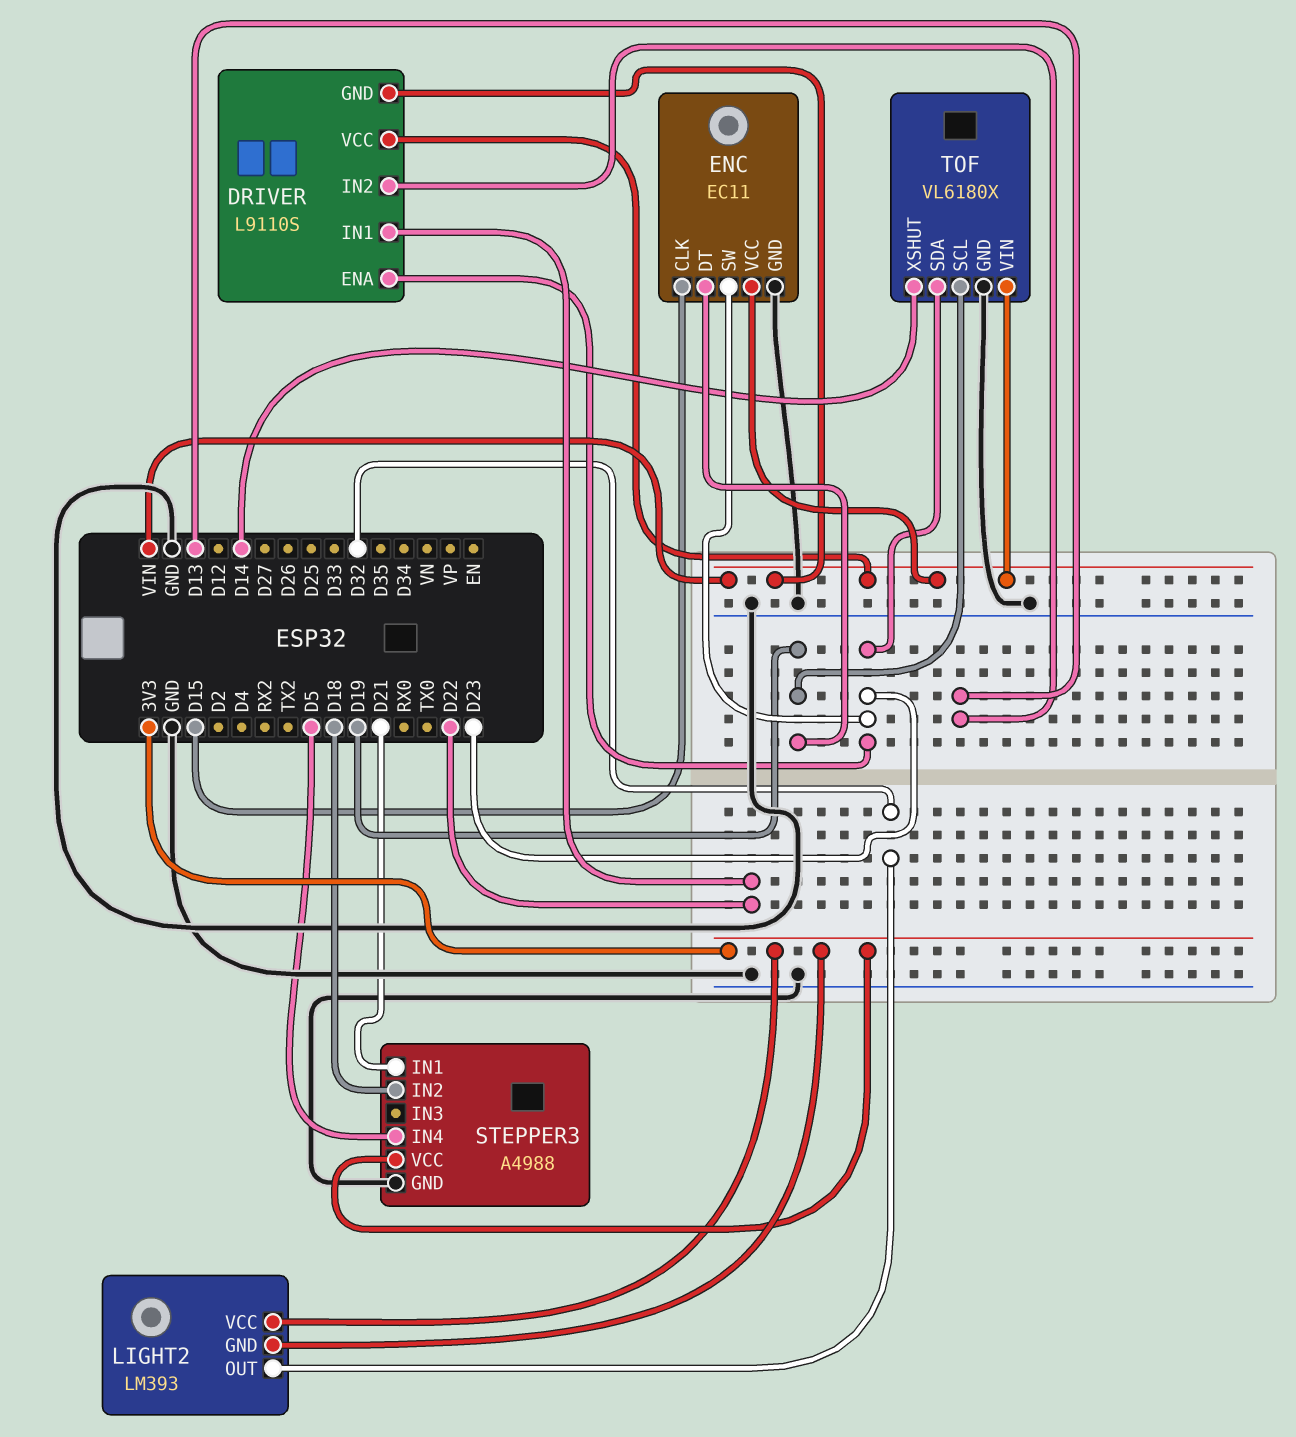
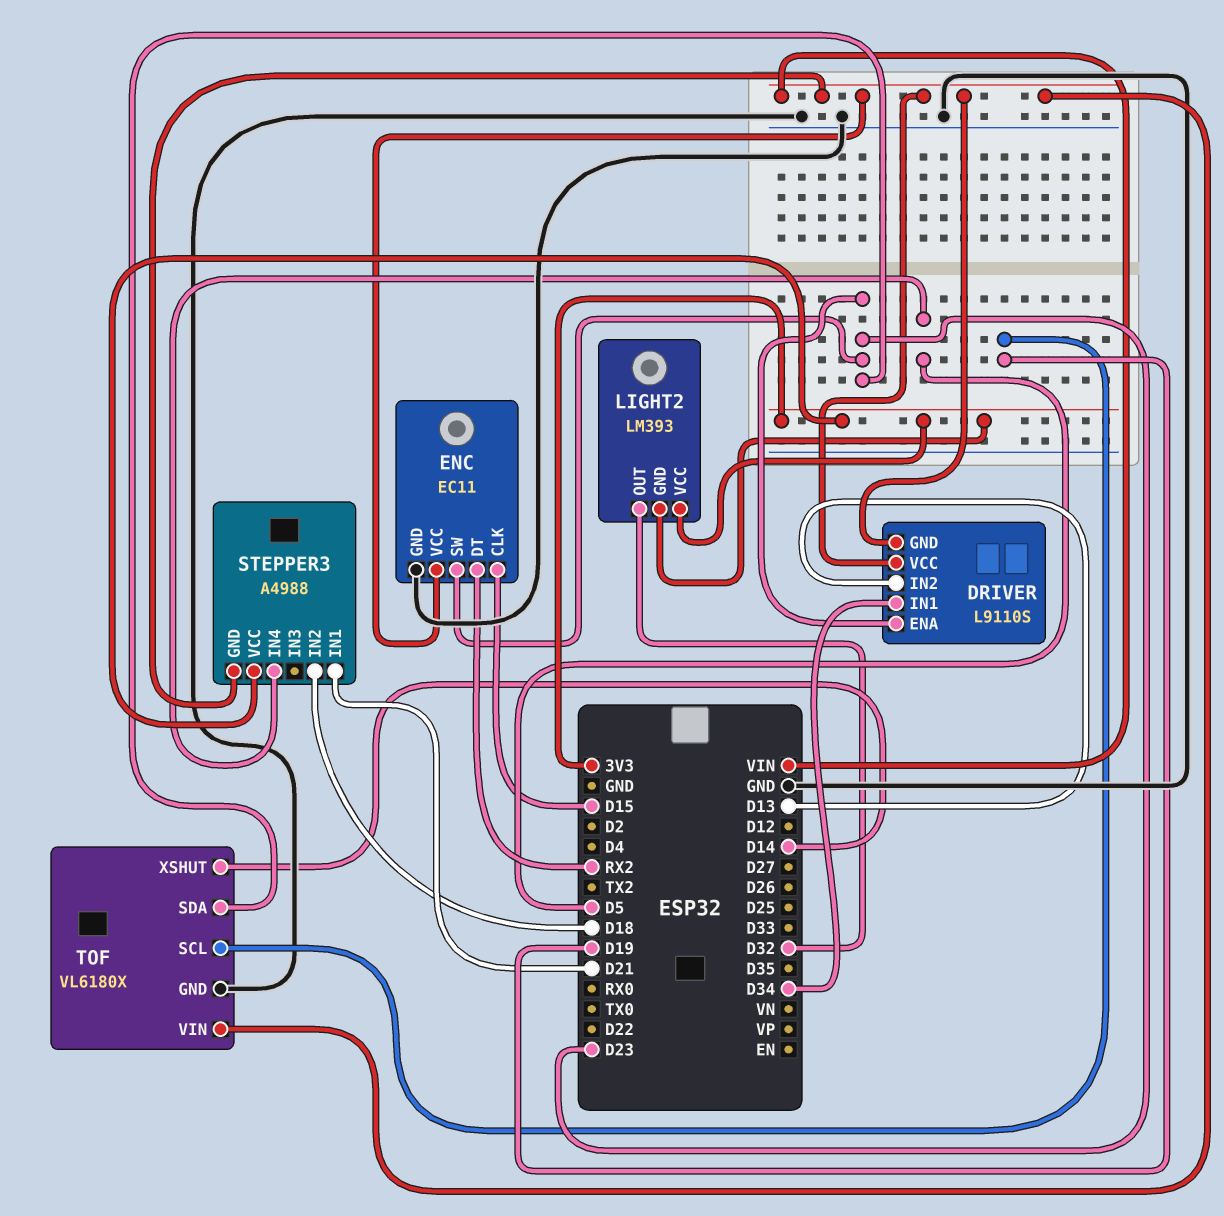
DRIVER pin IN1: D22 -> D34
ENC pin DT: D19 -> RX2
STEPPER3 pin GND: GND -> VIN

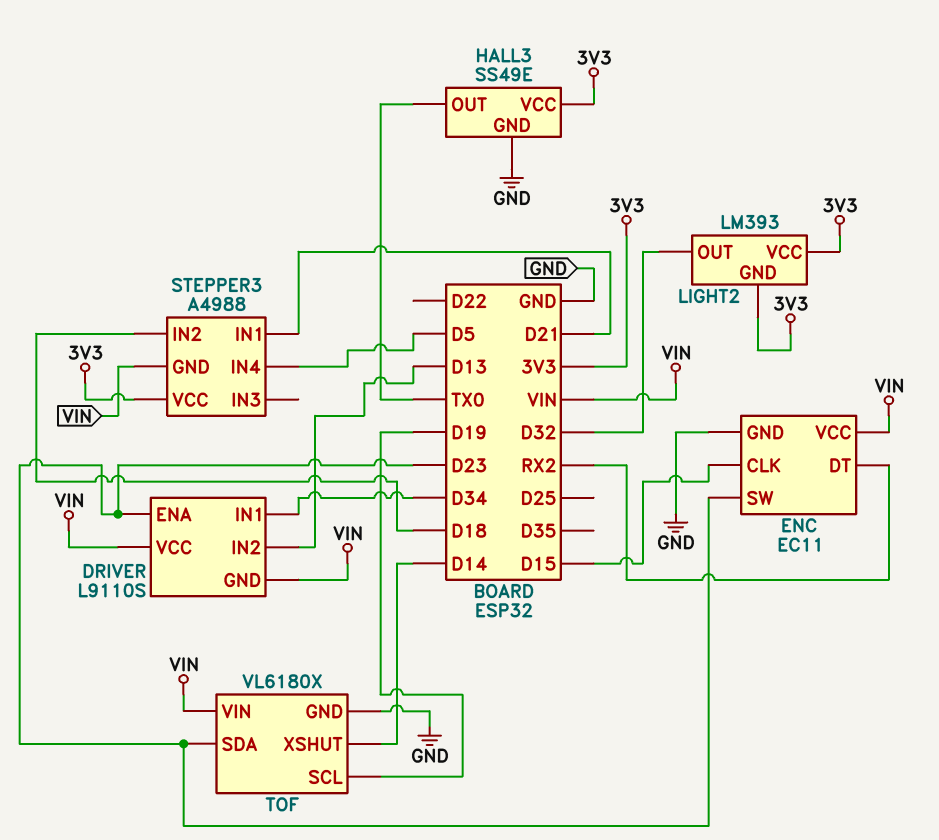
HALL3: none -> SS49E
HALL3 pin GND: none -> GND
HALL3 pin OUT: none -> TX0
HALL3 pin VCC: none -> 3V3

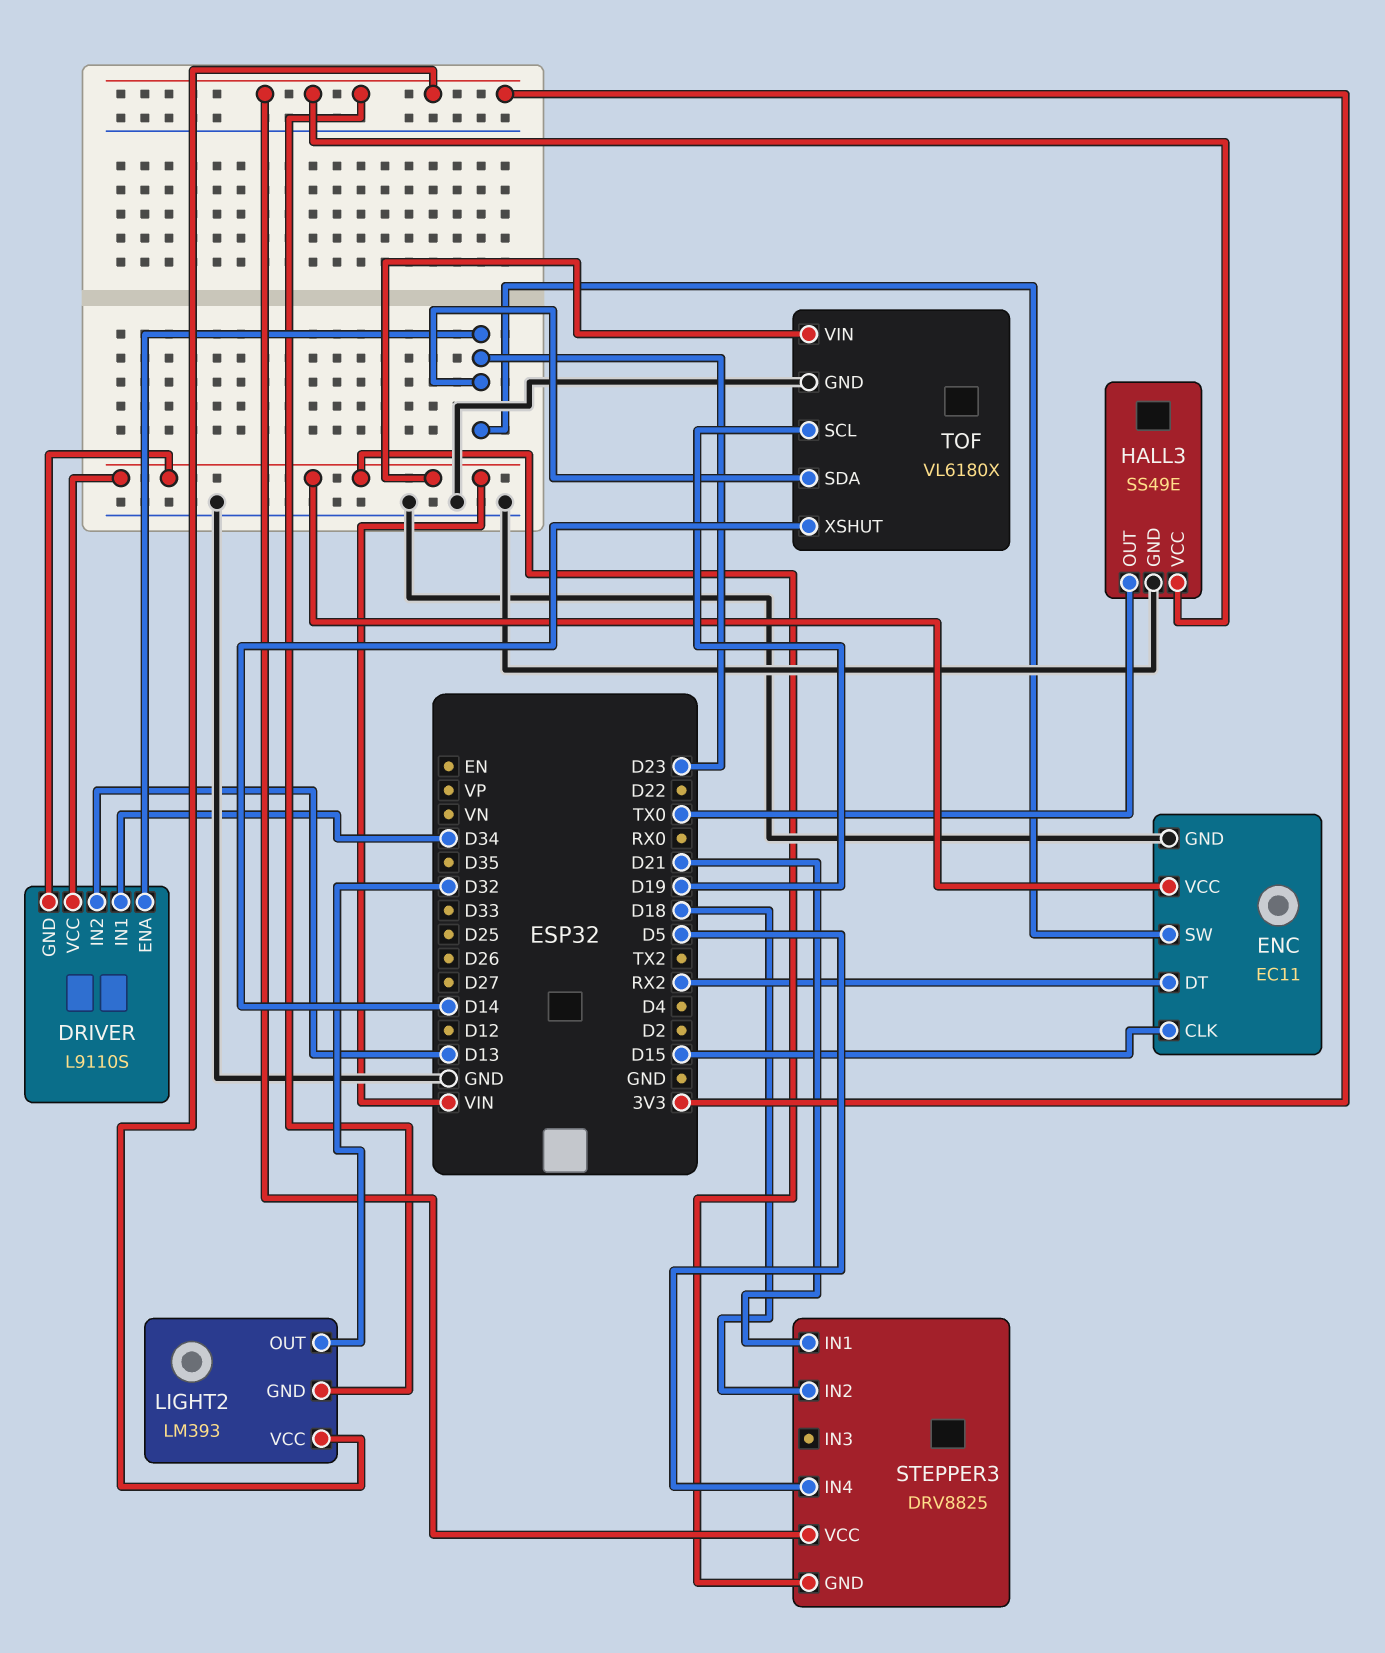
STEPPER3: A4988 -> DRV8825

